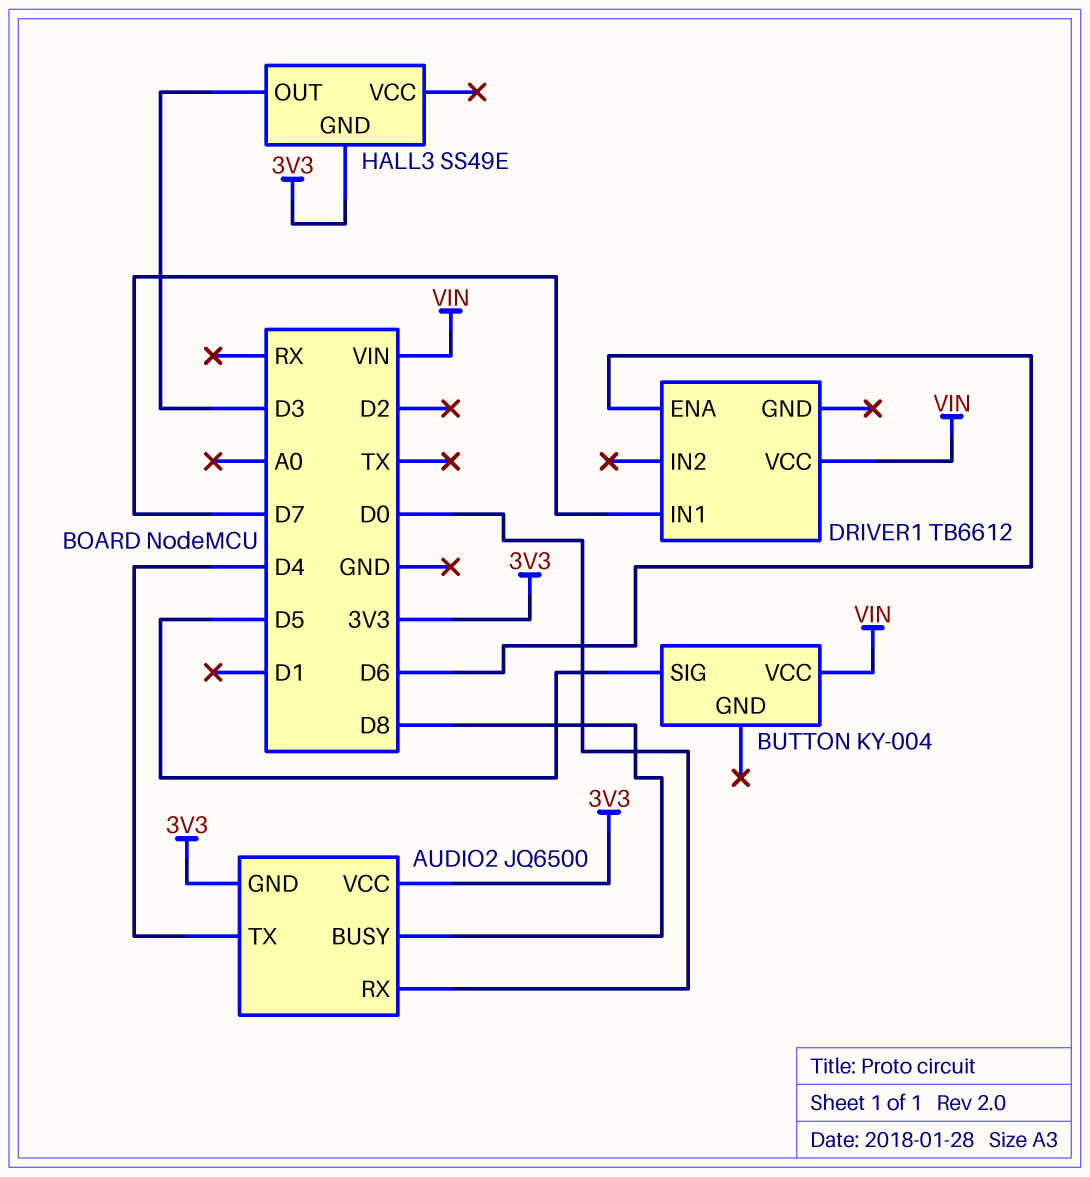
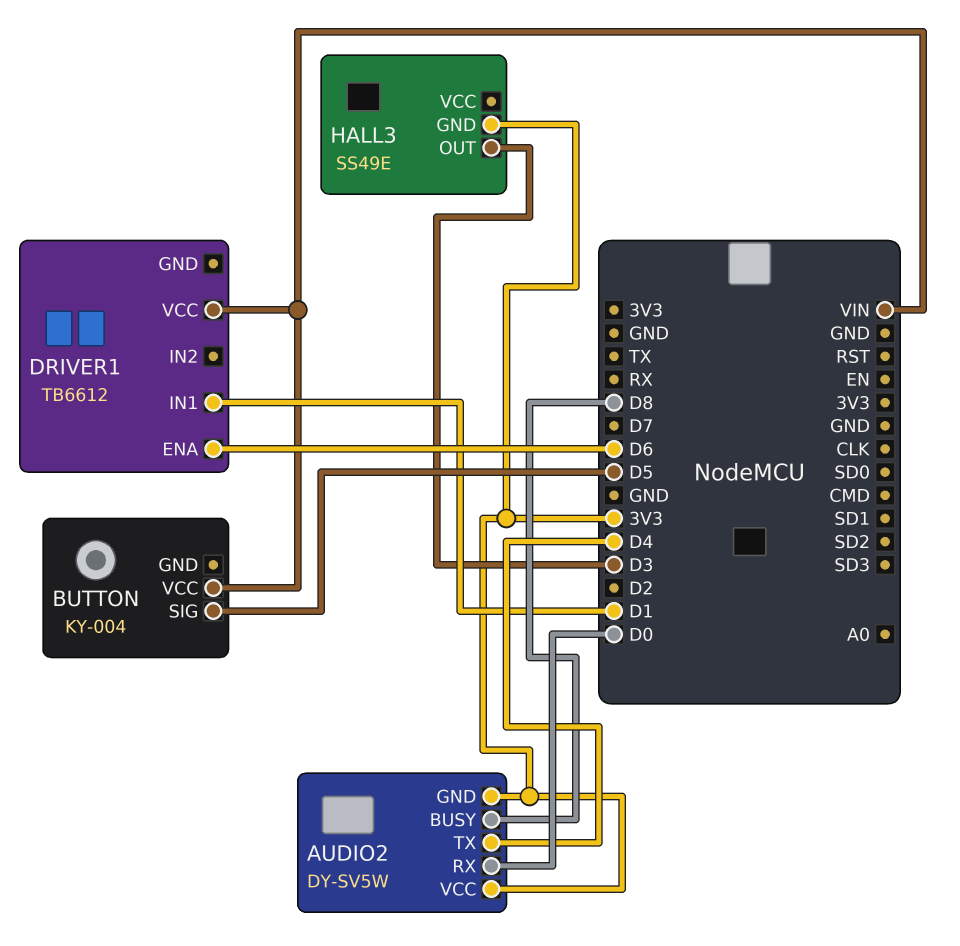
AUDIO2: JQ6500 -> DY-SV5W
DRIVER1 pin IN1: D7 -> D1

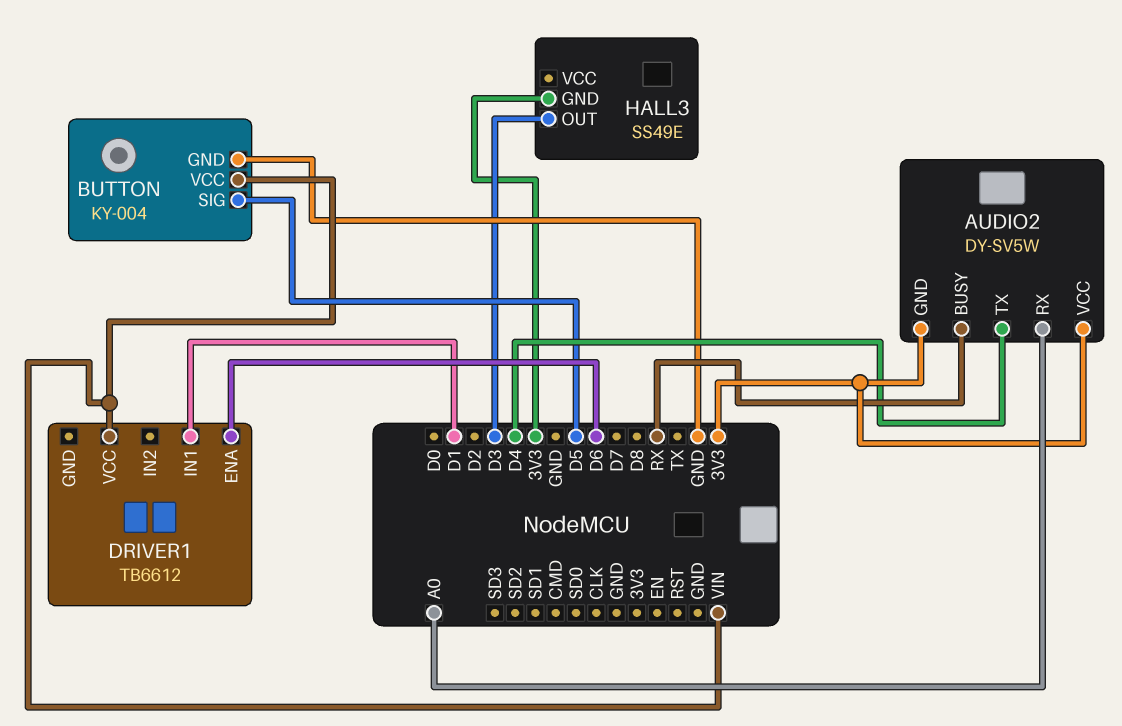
AUDIO2 pin BUSY: D8 -> RX
AUDIO2 pin RX: D0 -> A0
BUTTON pin GND: none -> GND

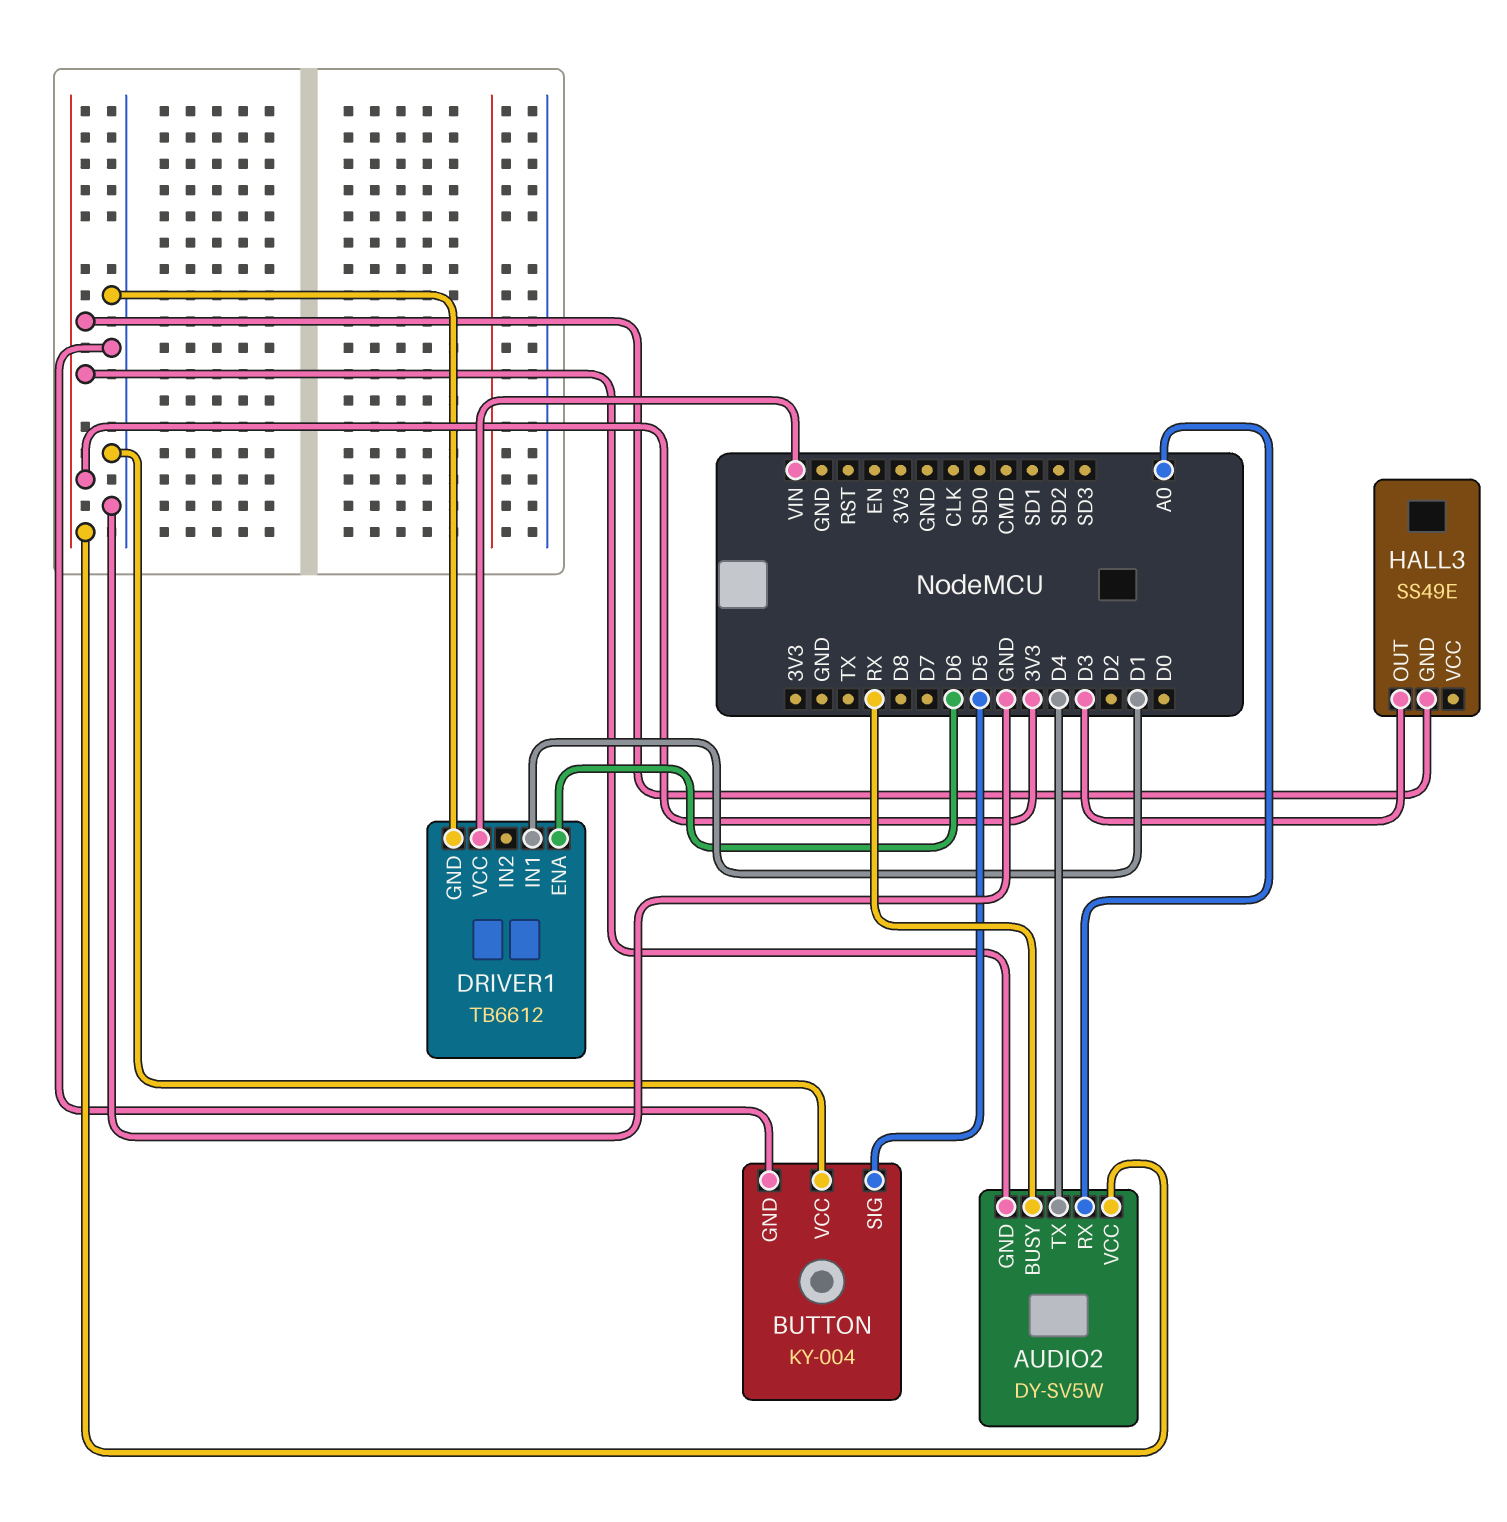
BUTTON pin VCC: VIN -> GND
DRIVER1 pin GND: none -> GND

